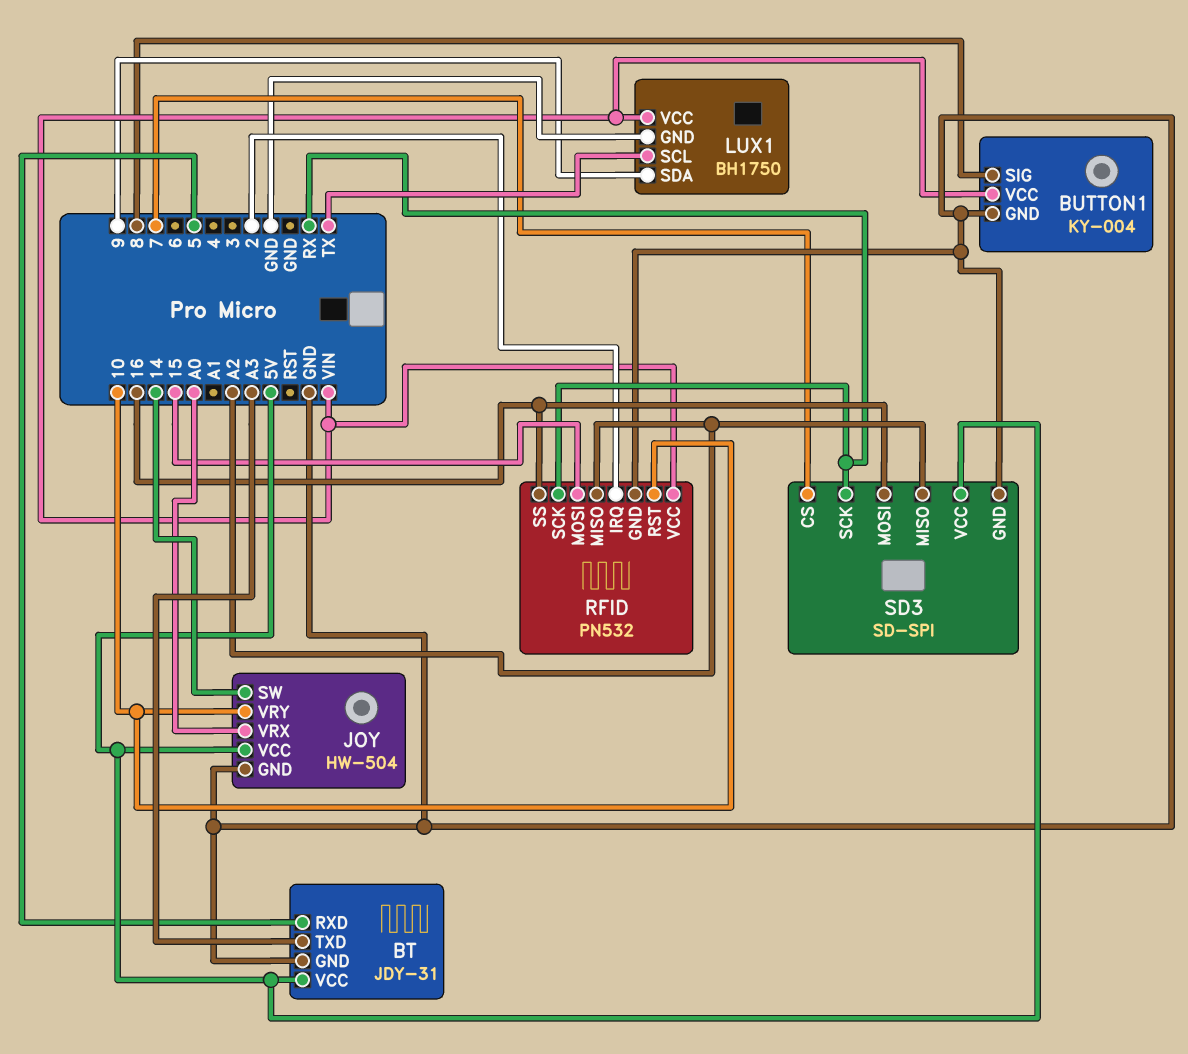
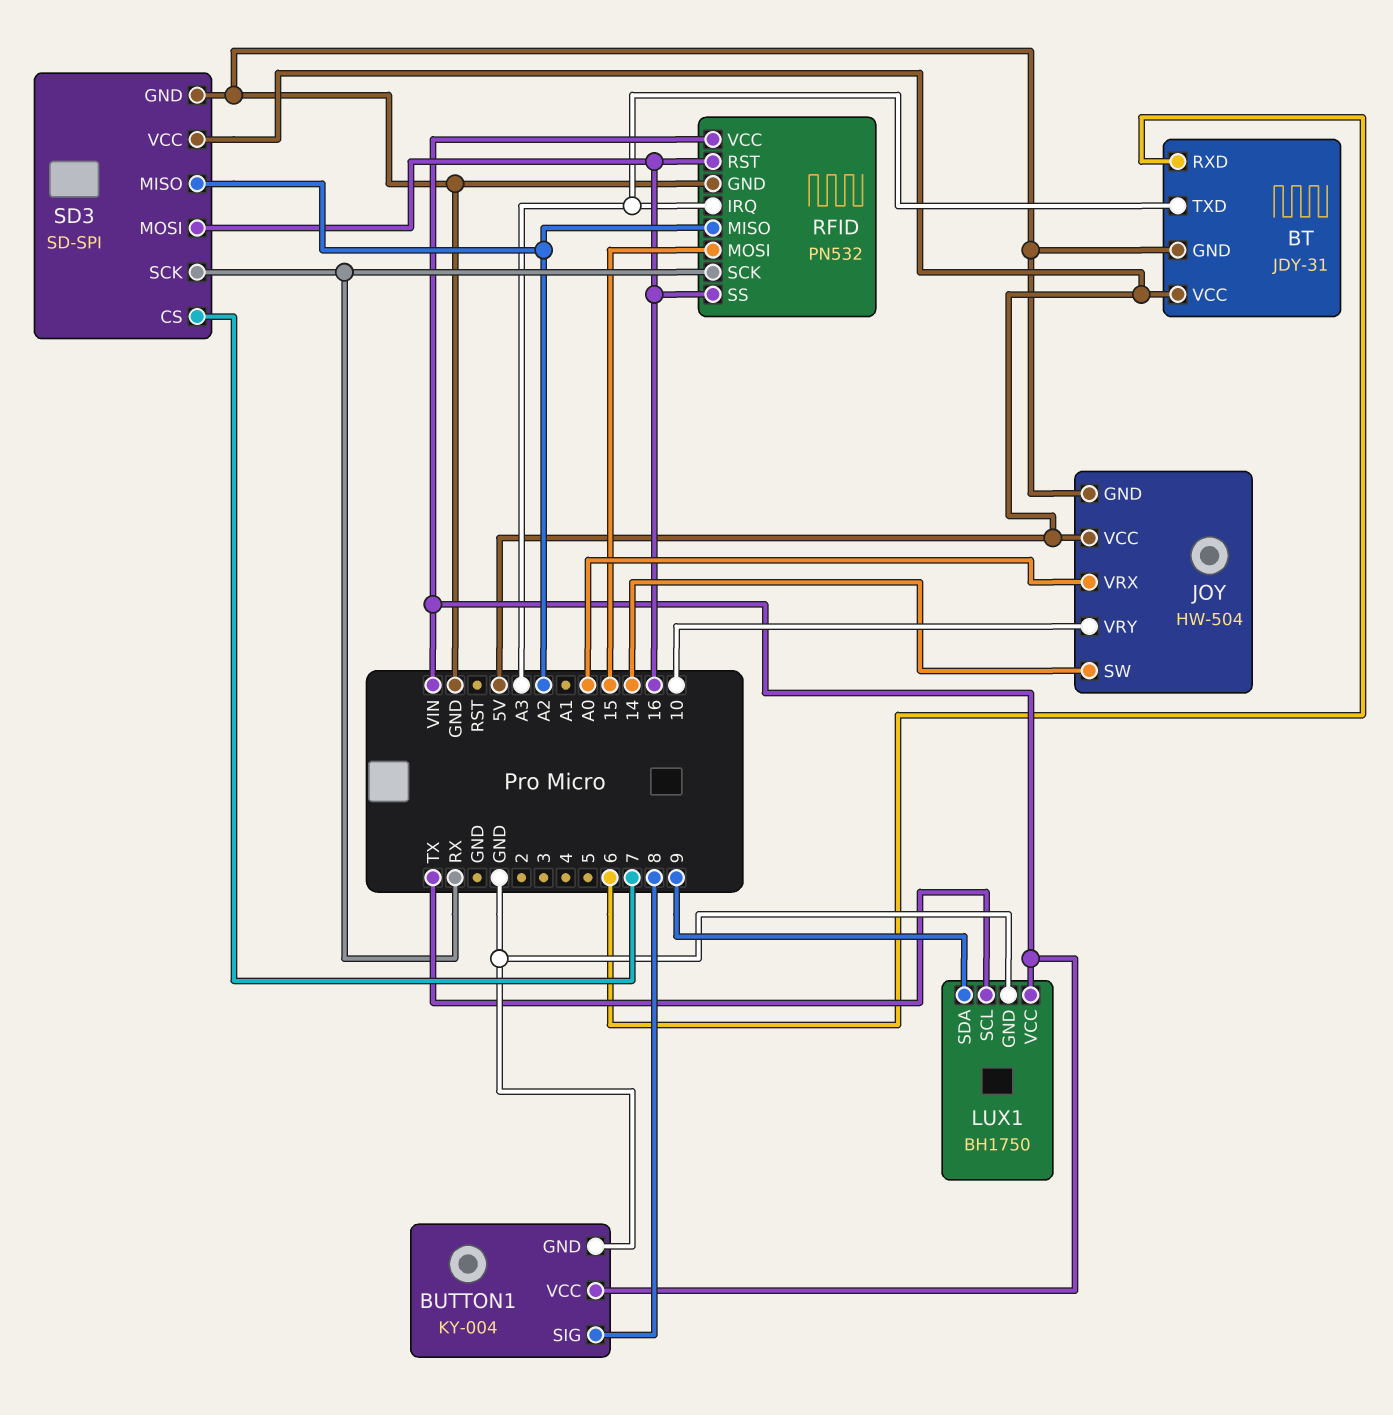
BT pin RXD: 5 -> 6
RFID pin IRQ: 2 -> A3
RFID pin RST: 10 -> 16

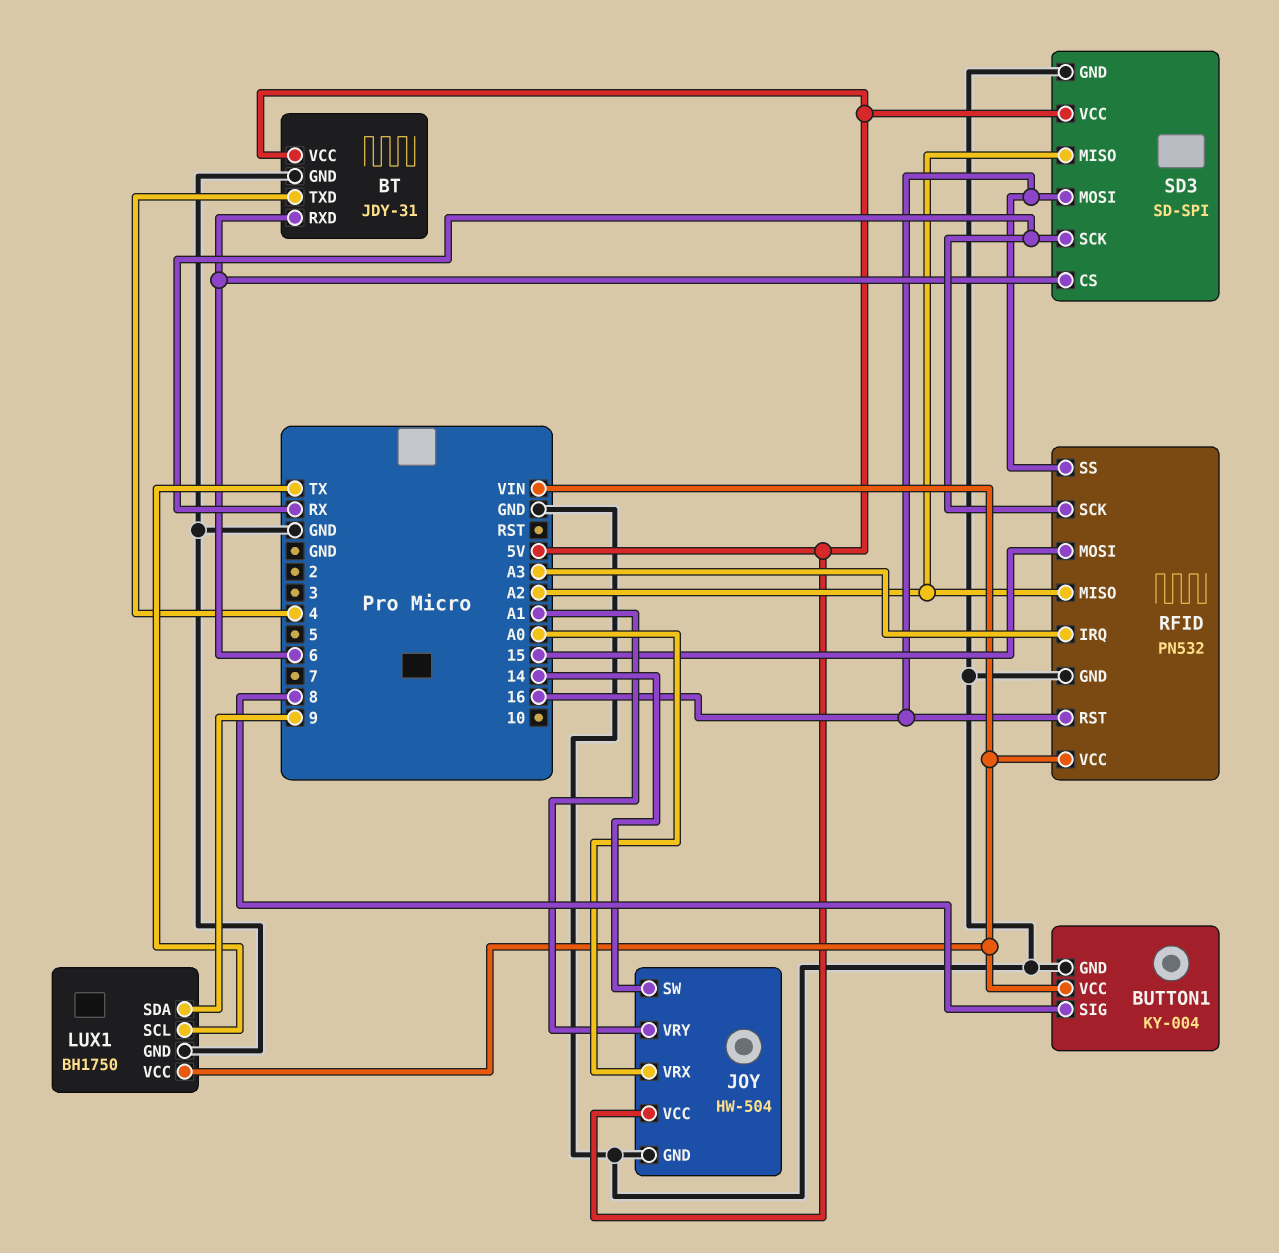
BT pin TXD: A3 -> 4
JOY pin VRY: 10 -> A1
SD3 pin CS: 7 -> 6

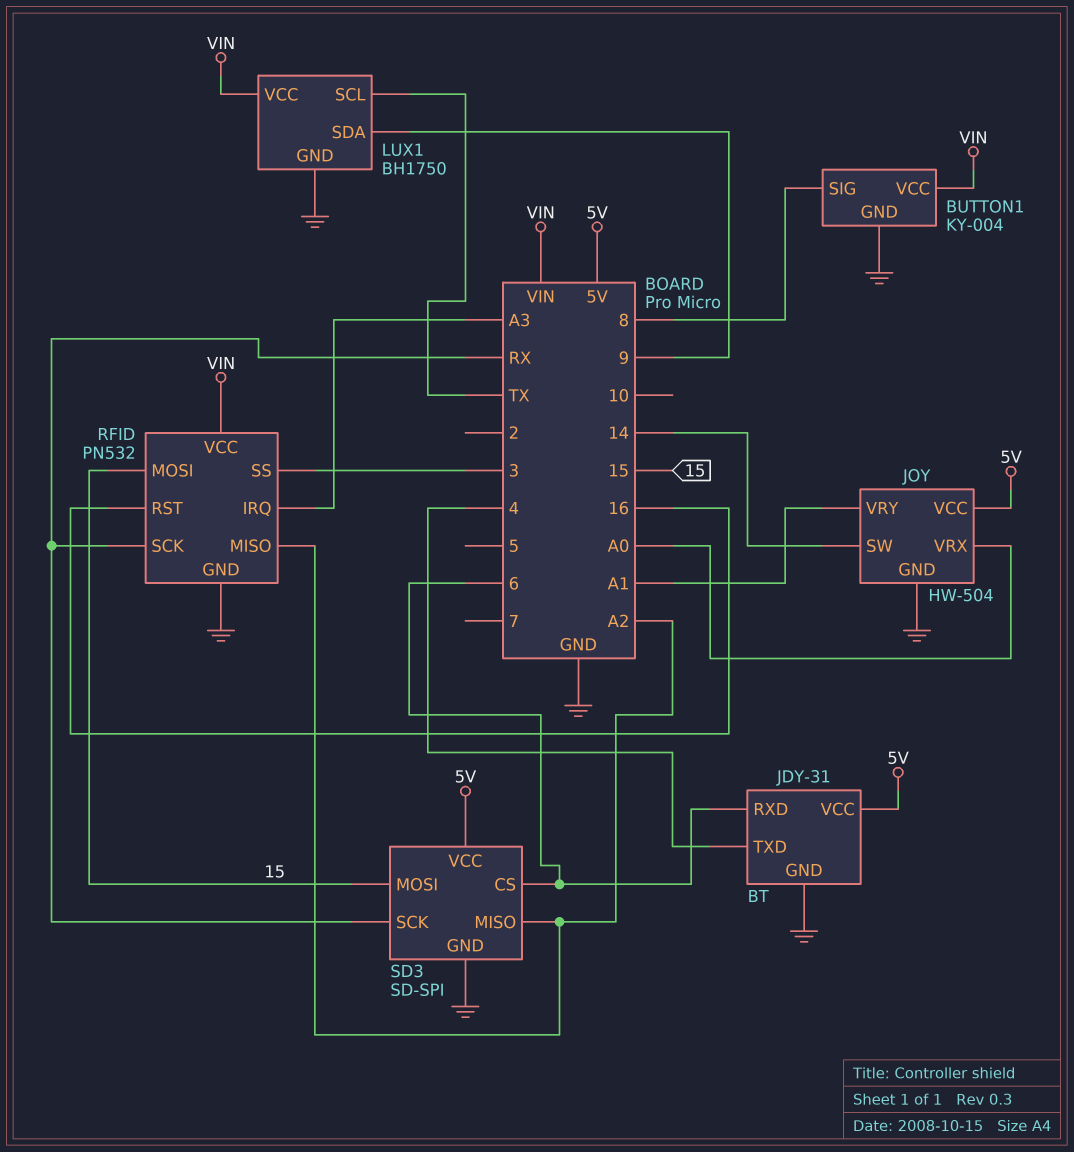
RFID pin SS: 16 -> 3
SD3 pin MOSI: 16 -> 15

